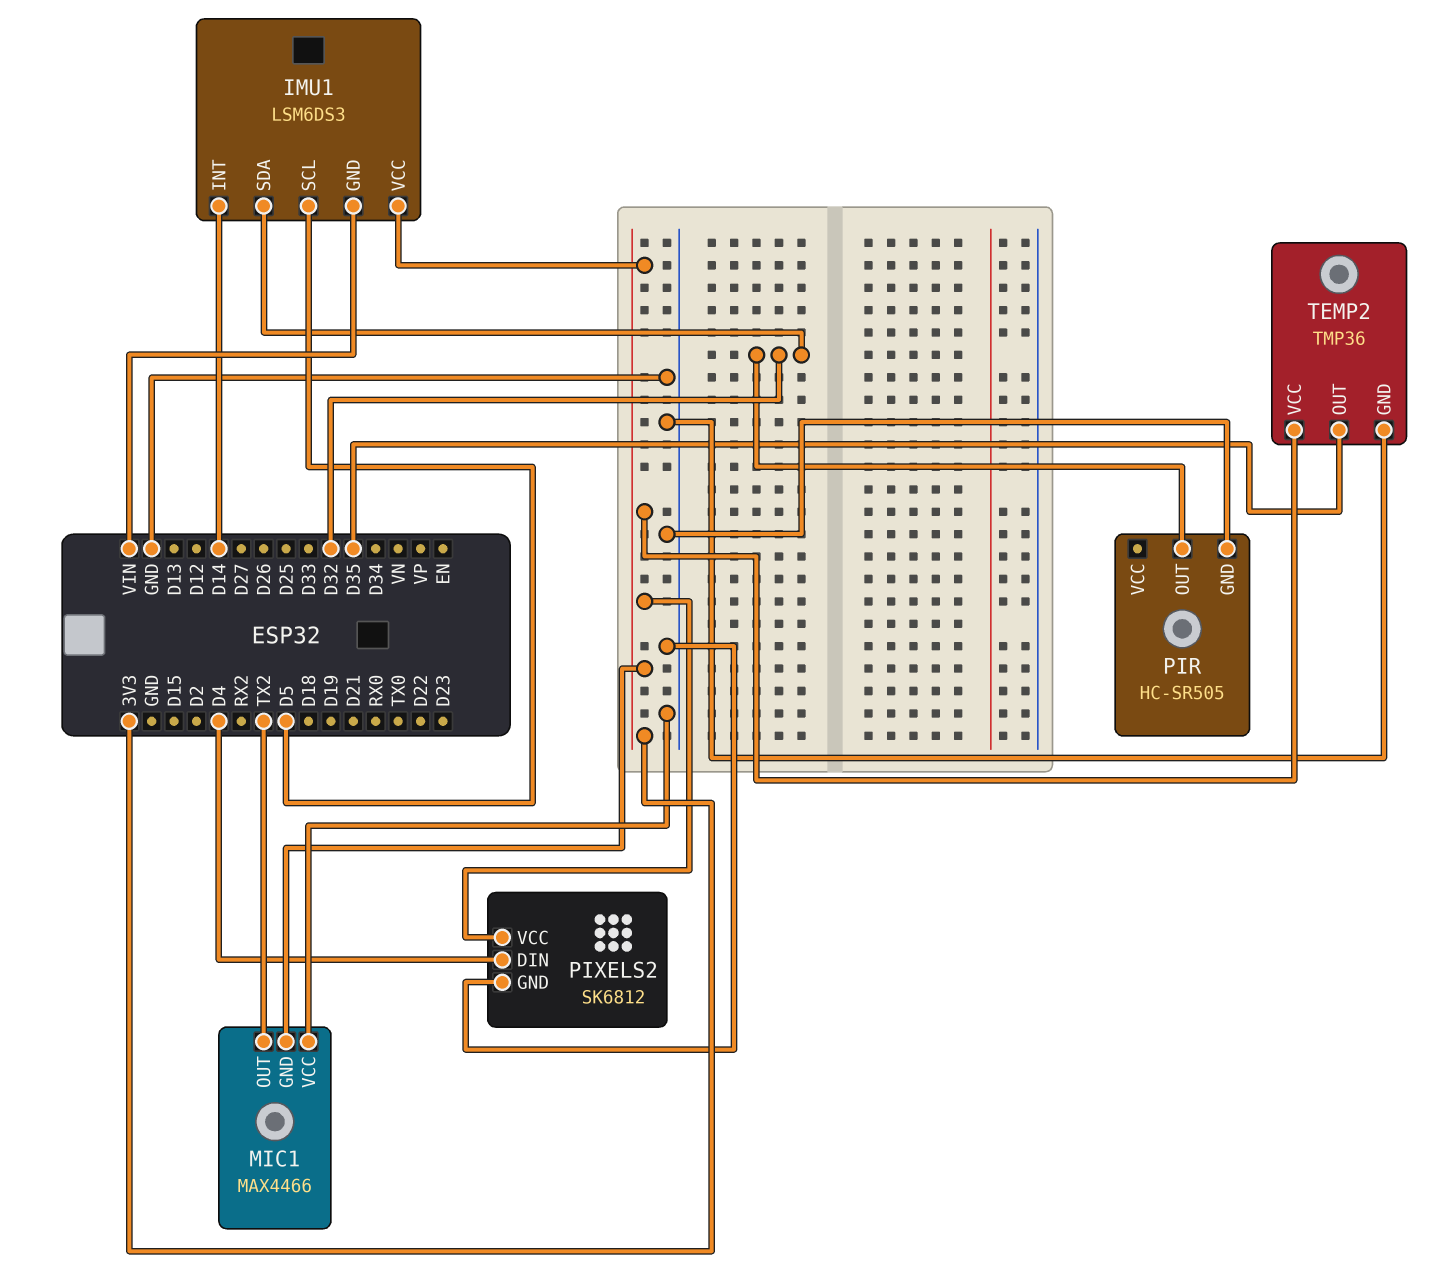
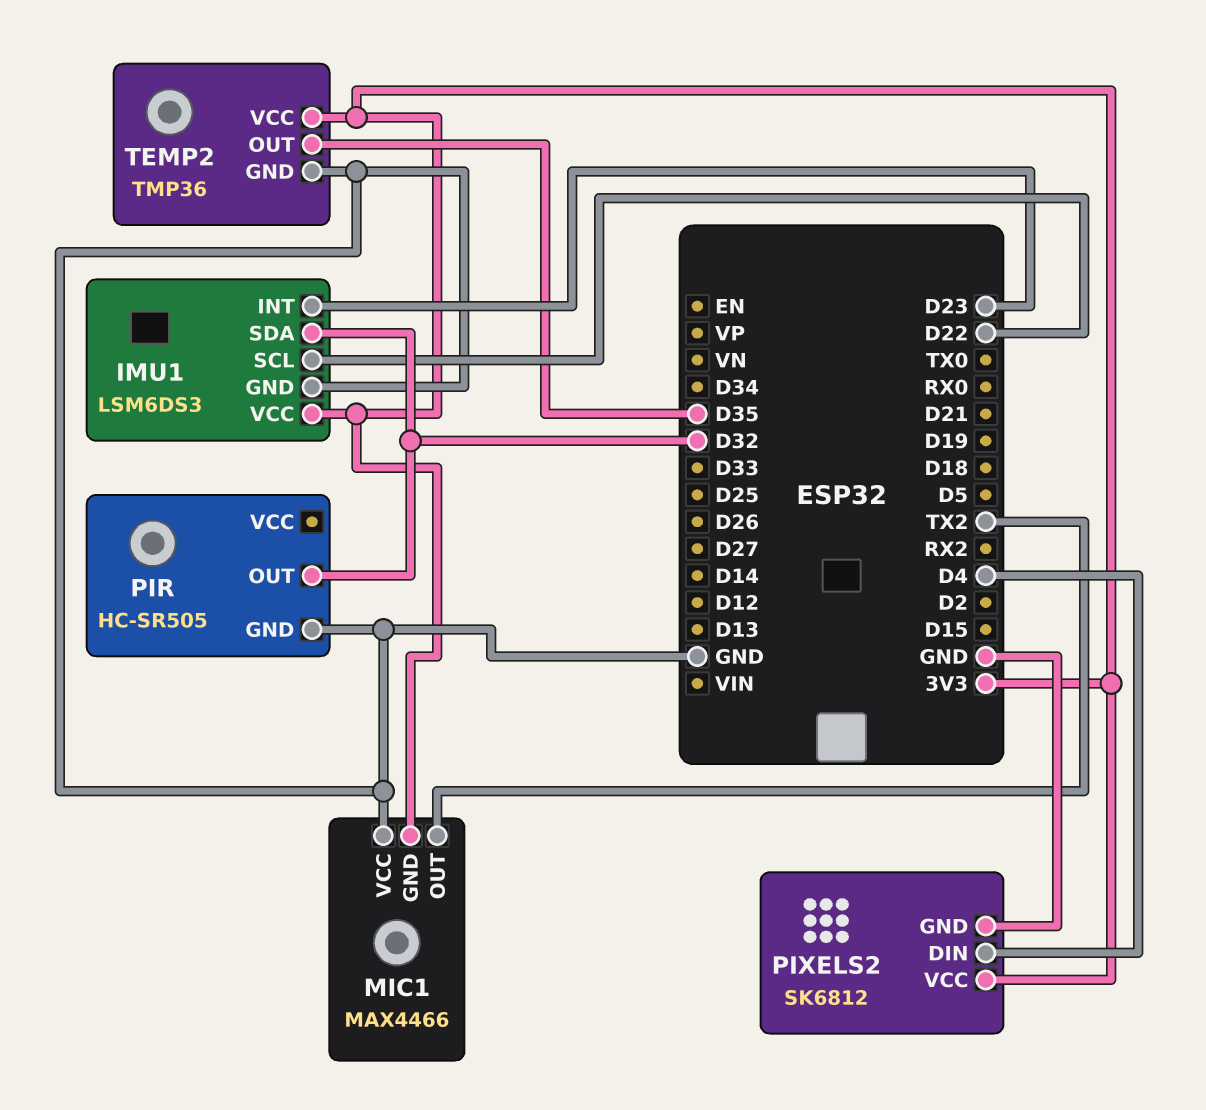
IMU1 pin GND: VIN -> GND
IMU1 pin INT: D14 -> D23
IMU1 pin SCL: D5 -> D22

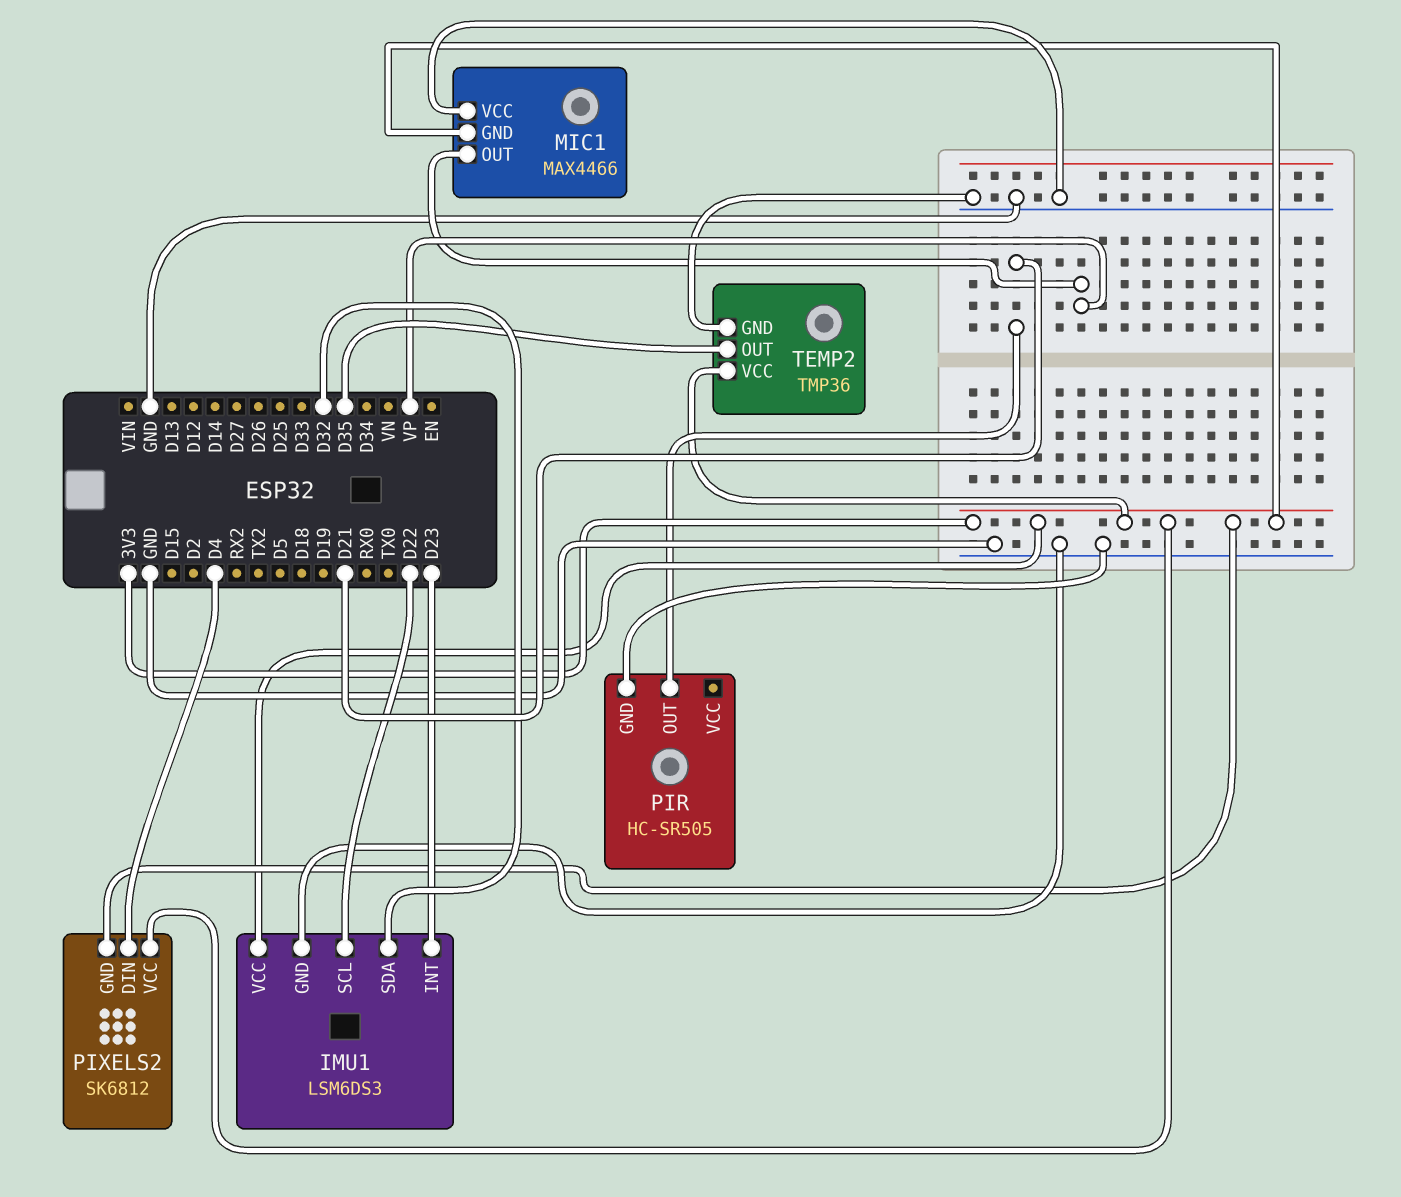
MIC1 pin OUT: TX2 -> VP
PIR pin OUT: D32 -> D21
PIXELS2 pin GND: GND -> 3V3

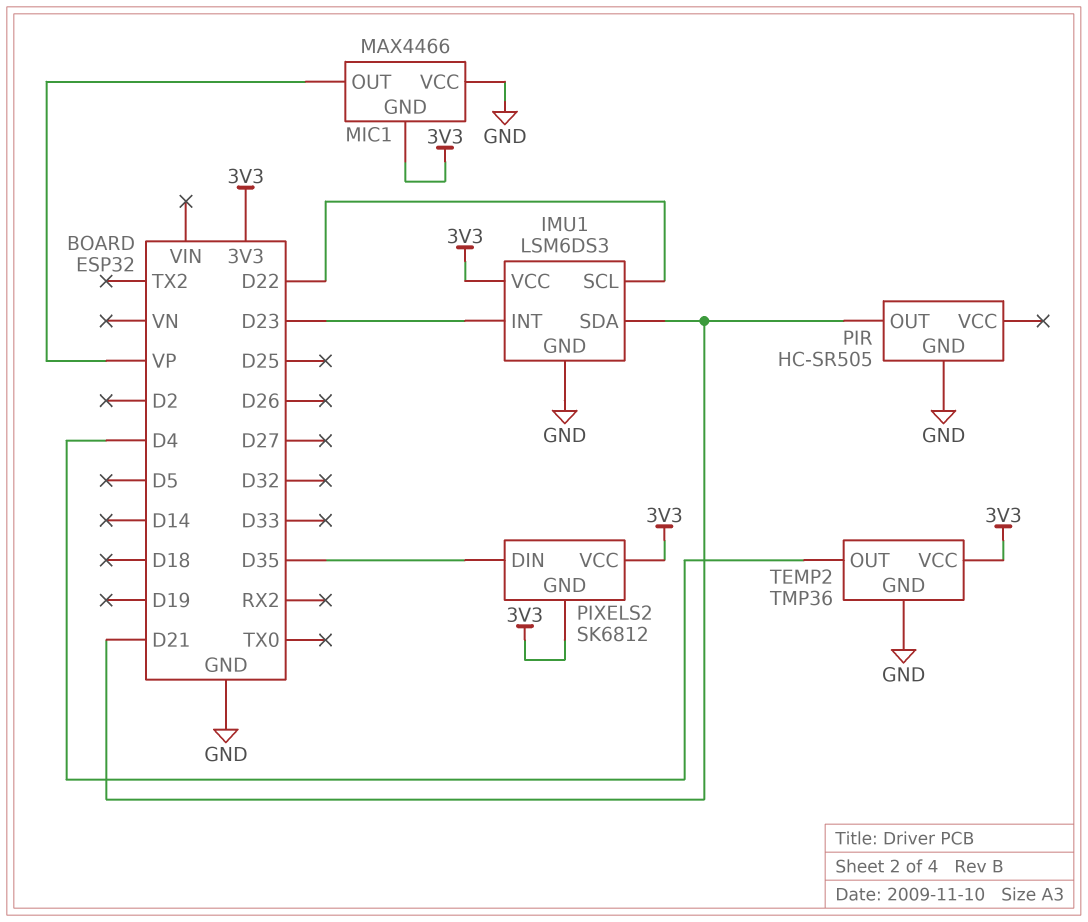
IMU1 pin SDA: D32 -> D21
PIXELS2 pin DIN: D4 -> D35
TEMP2 pin OUT: D35 -> D4

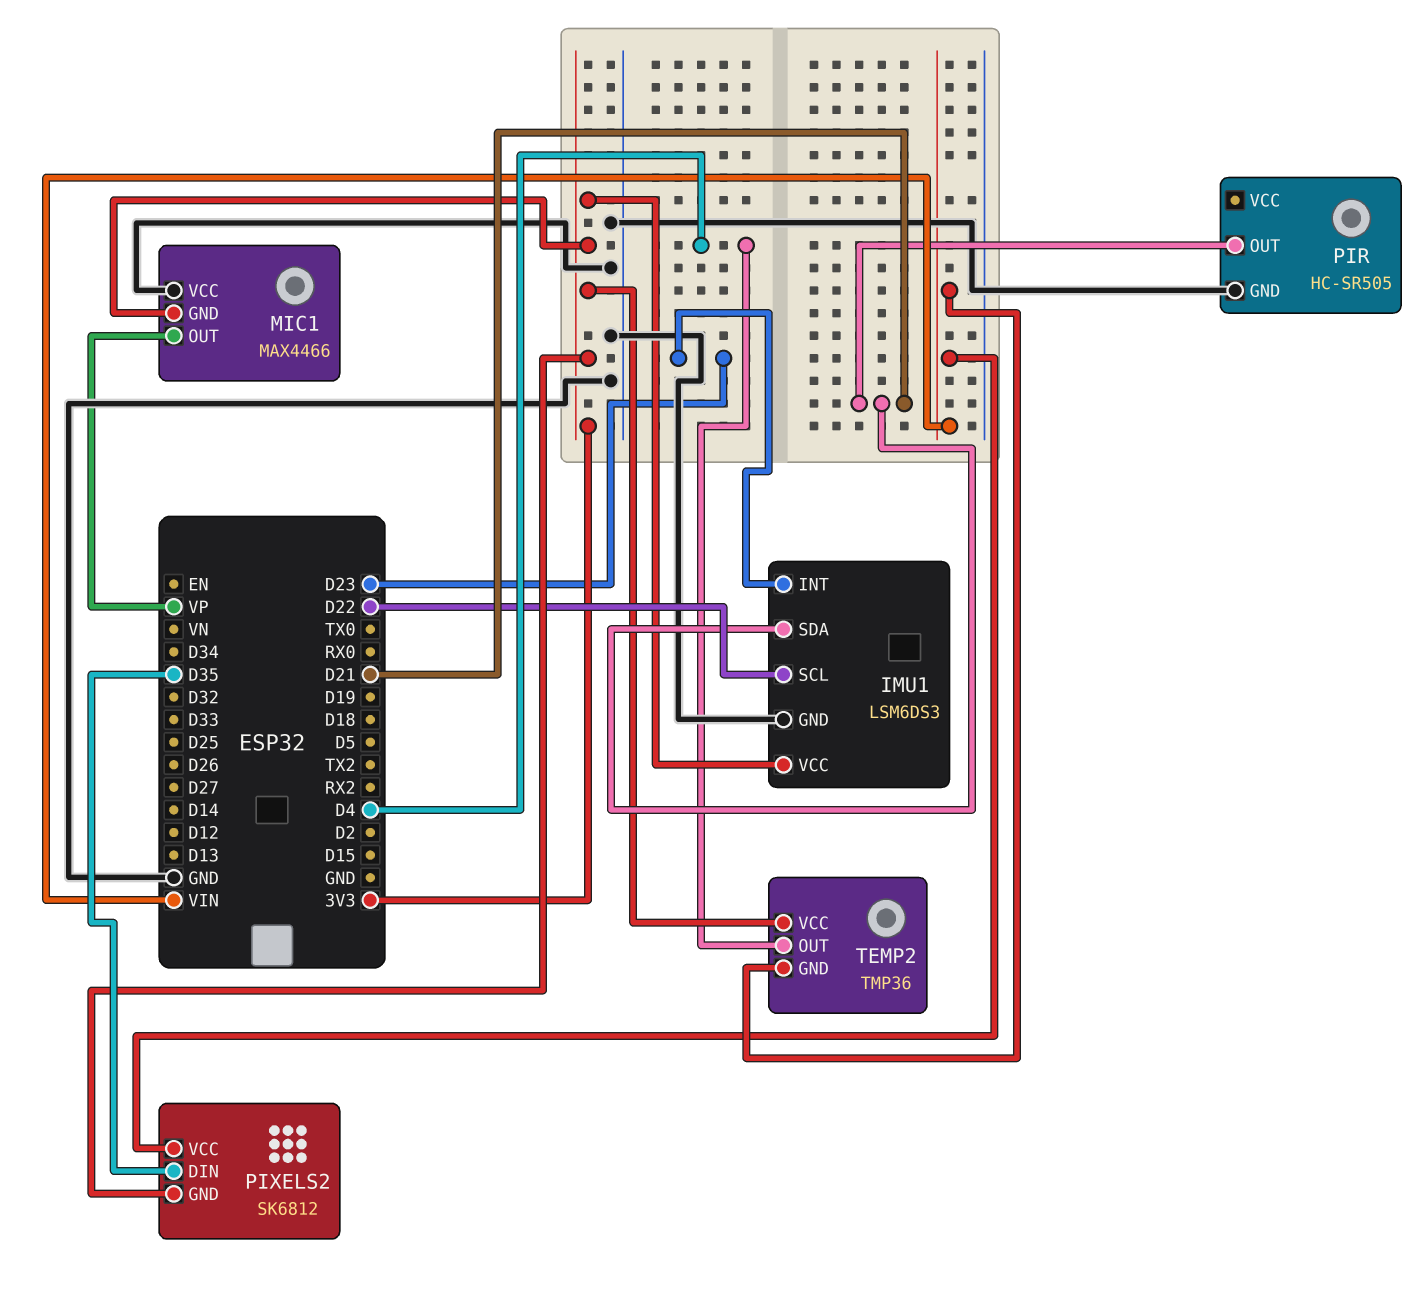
PIXELS2 pin VCC: 3V3 -> VIN
TEMP2 pin GND: GND -> VIN

